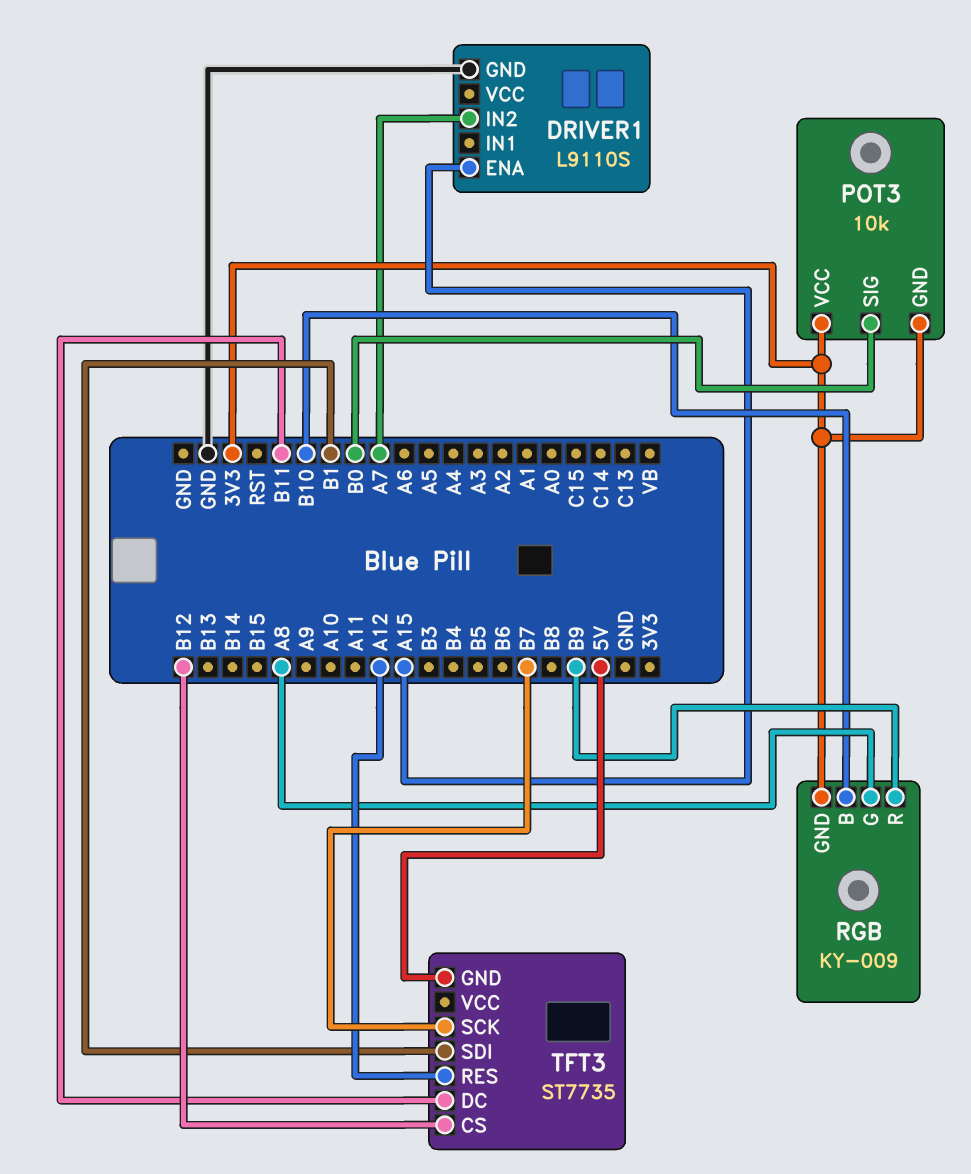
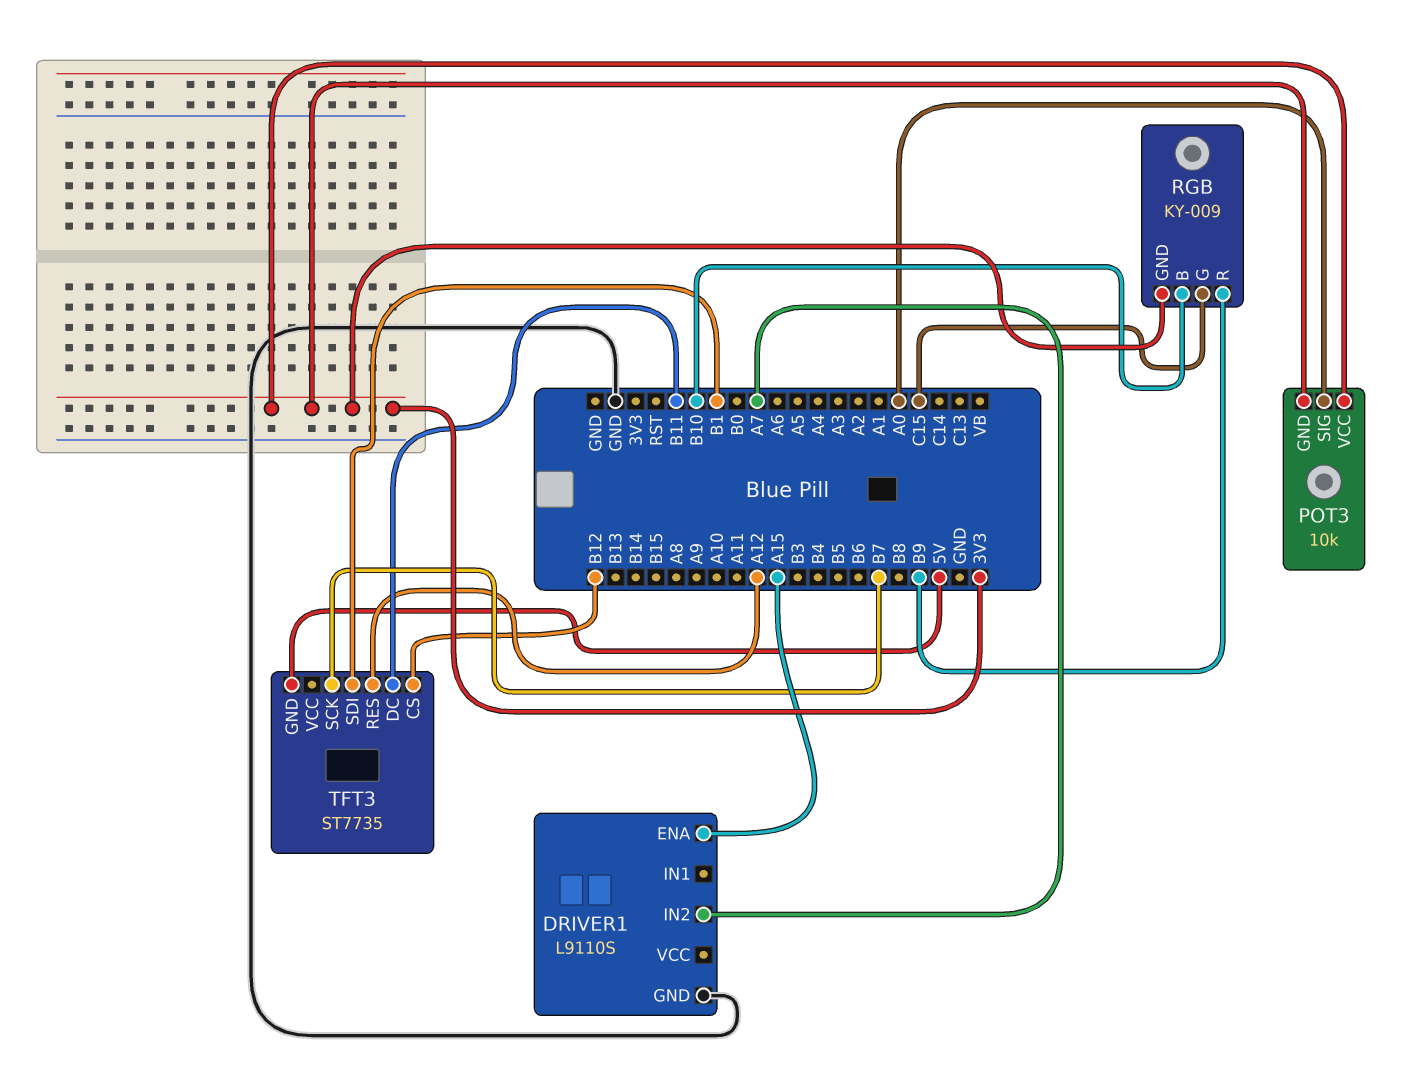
POT3 pin SIG: B0 -> A0
RGB pin G: A8 -> C15

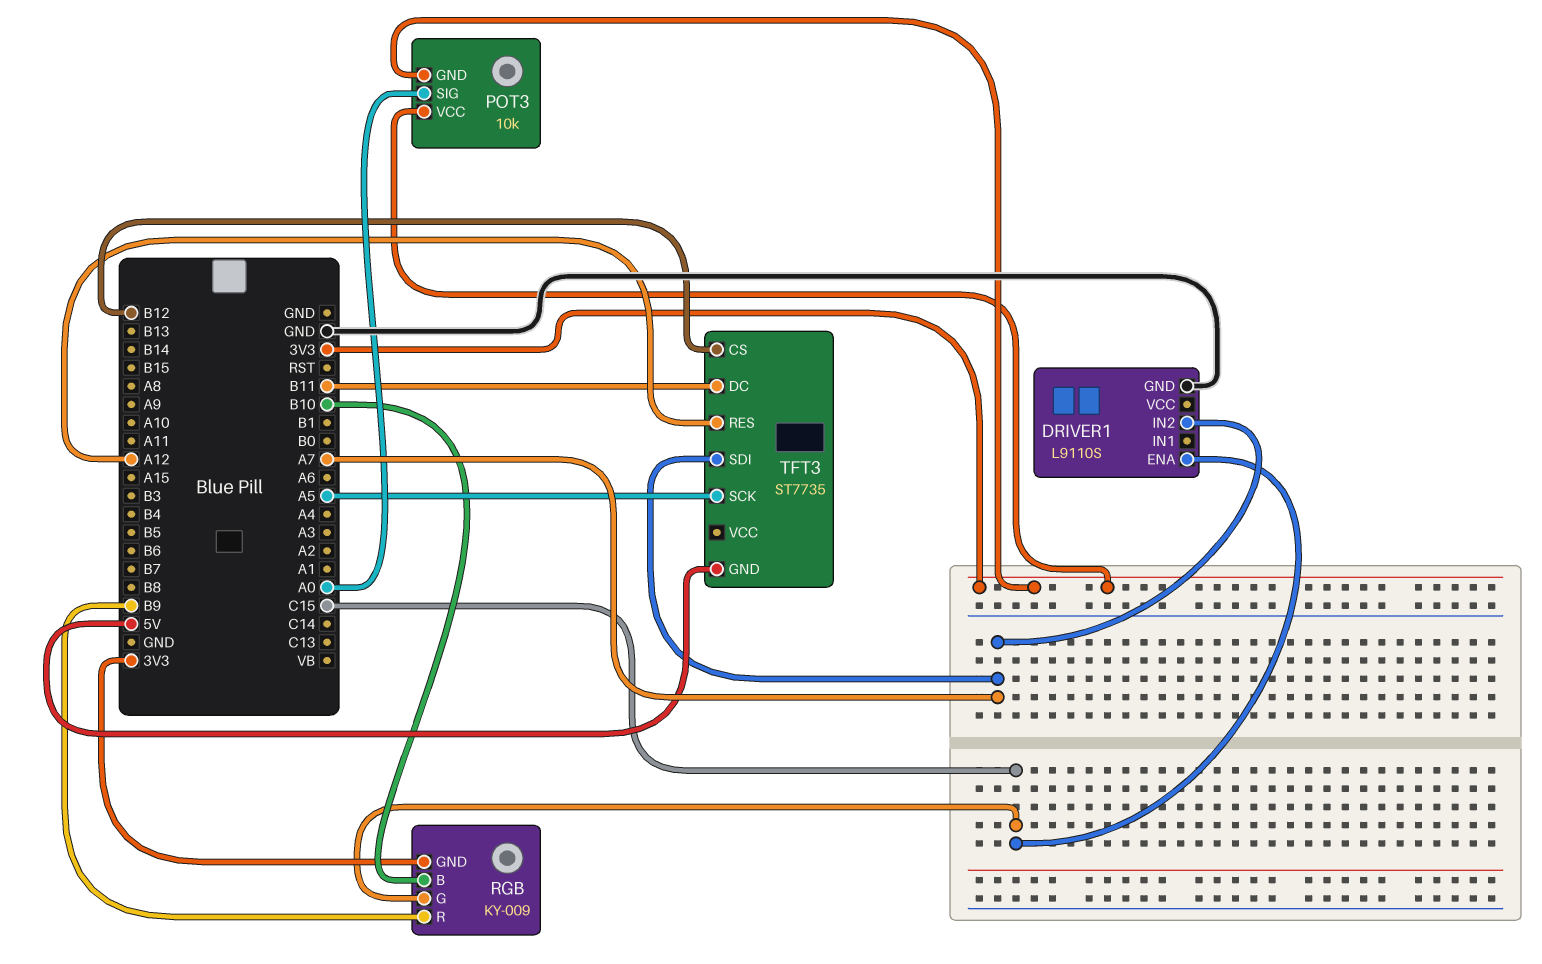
DRIVER1 pin ENA: A15 -> C15
TFT3 pin SCK: B7 -> A5
TFT3 pin SDI: B1 -> A7

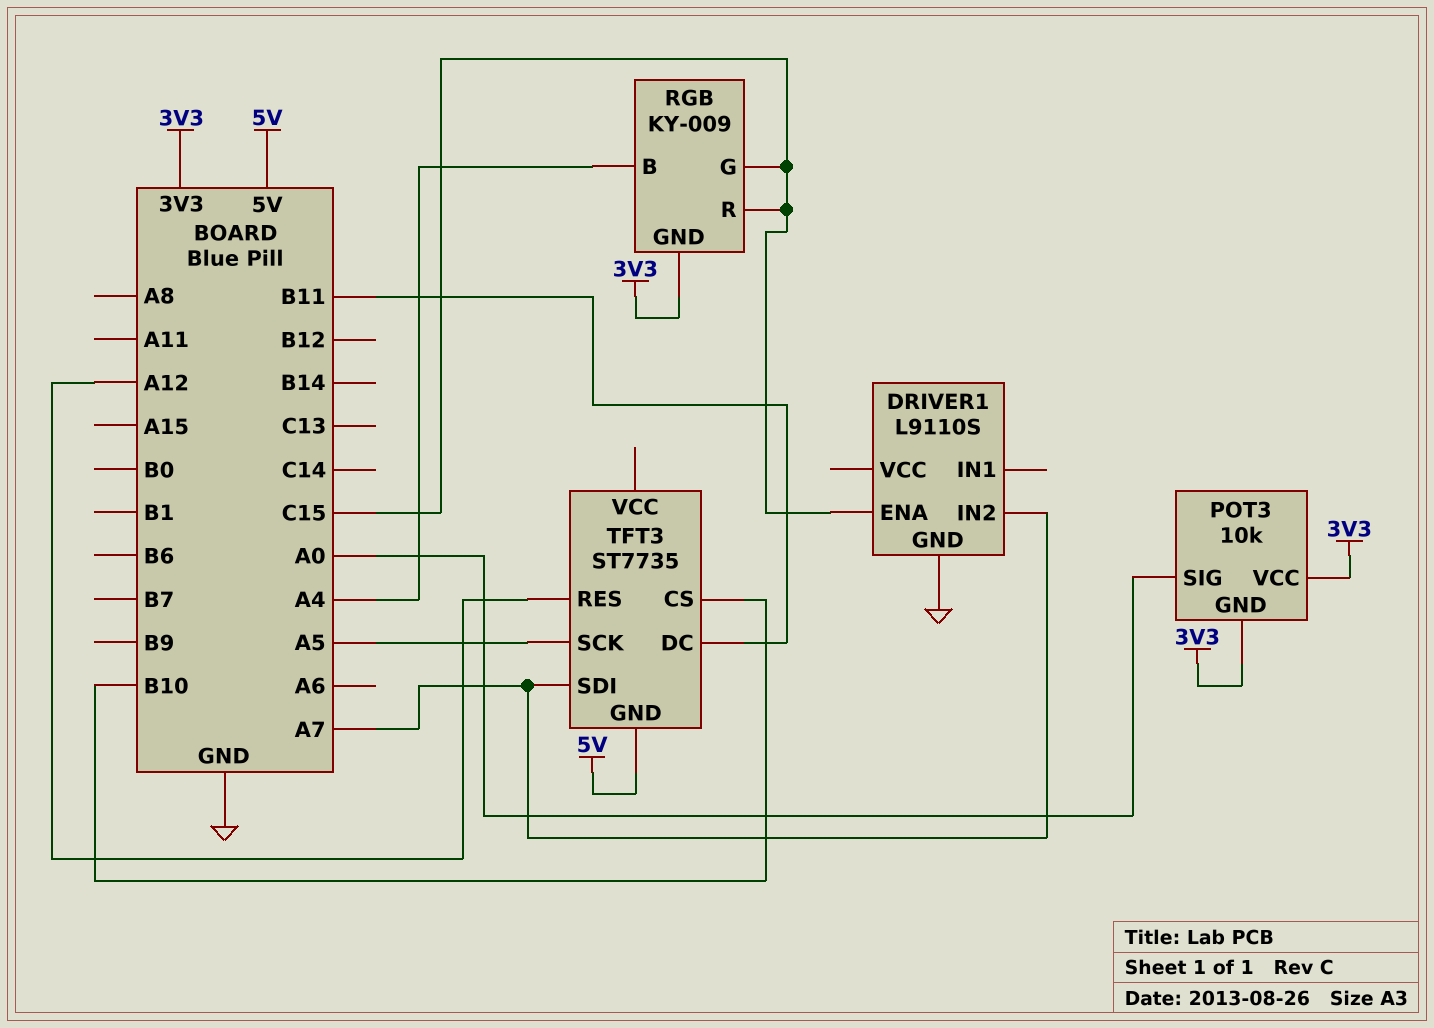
RGB pin B: B10 -> A4
RGB pin R: B9 -> C15
TFT3 pin CS: B12 -> B10

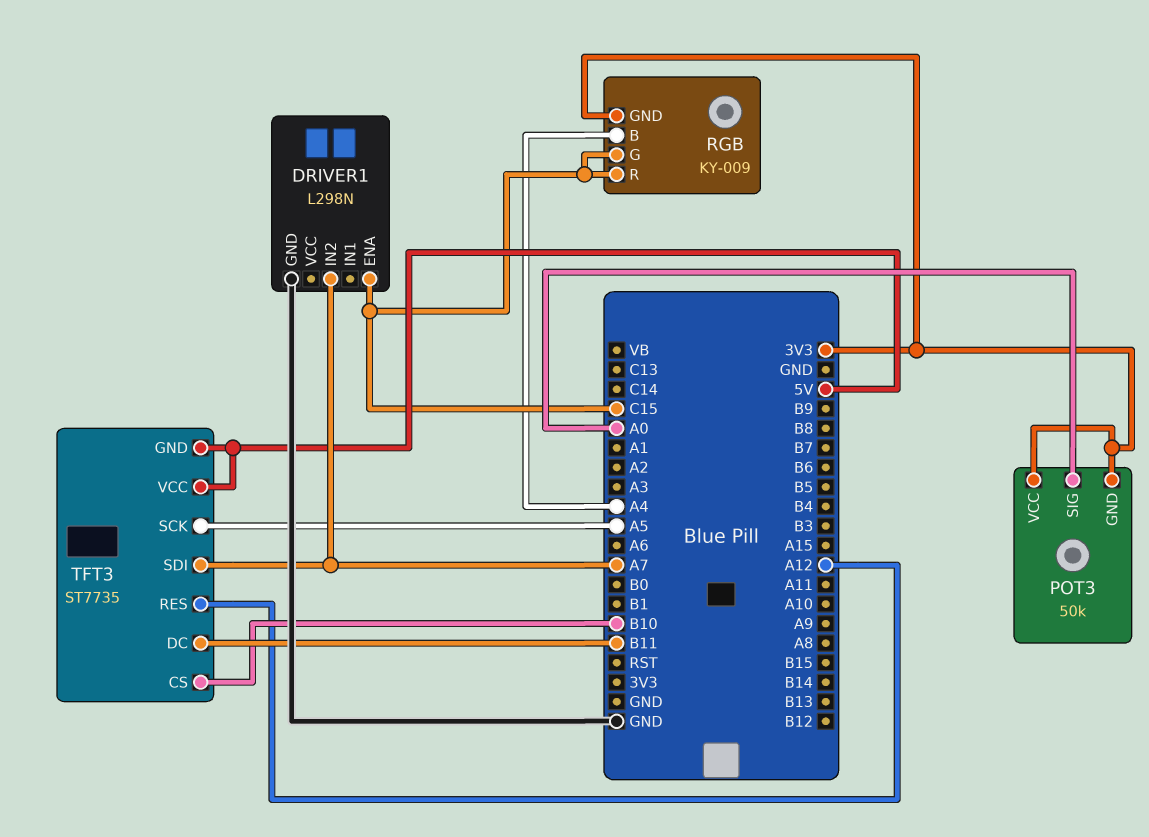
DRIVER1: L9110S -> L298N
POT3: 10k -> 50k
TFT3 pin VCC: none -> 5V

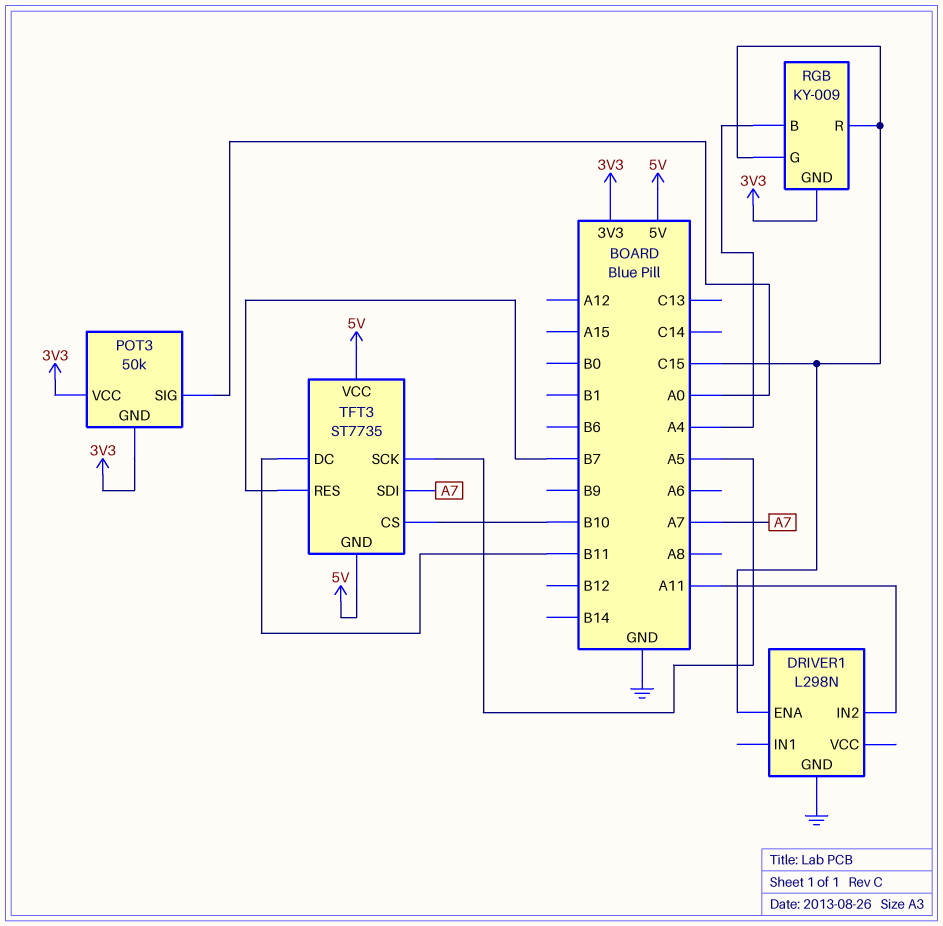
DRIVER1 pin IN2: A7 -> A11
TFT3 pin RES: A12 -> B7

